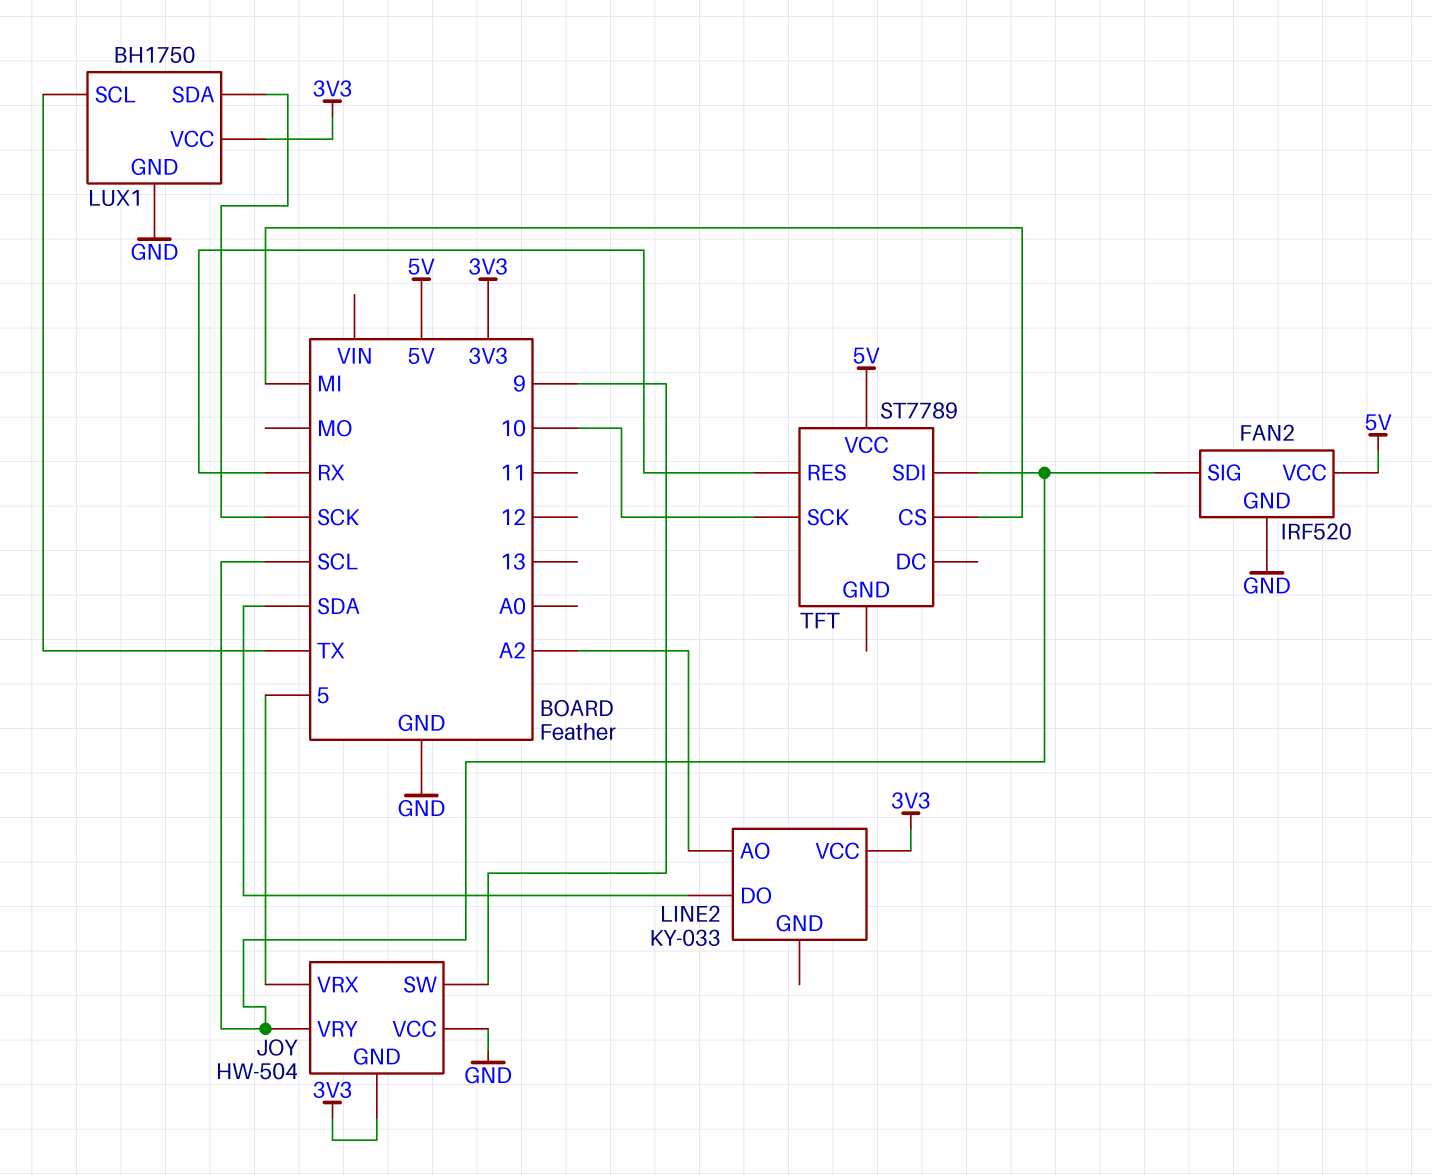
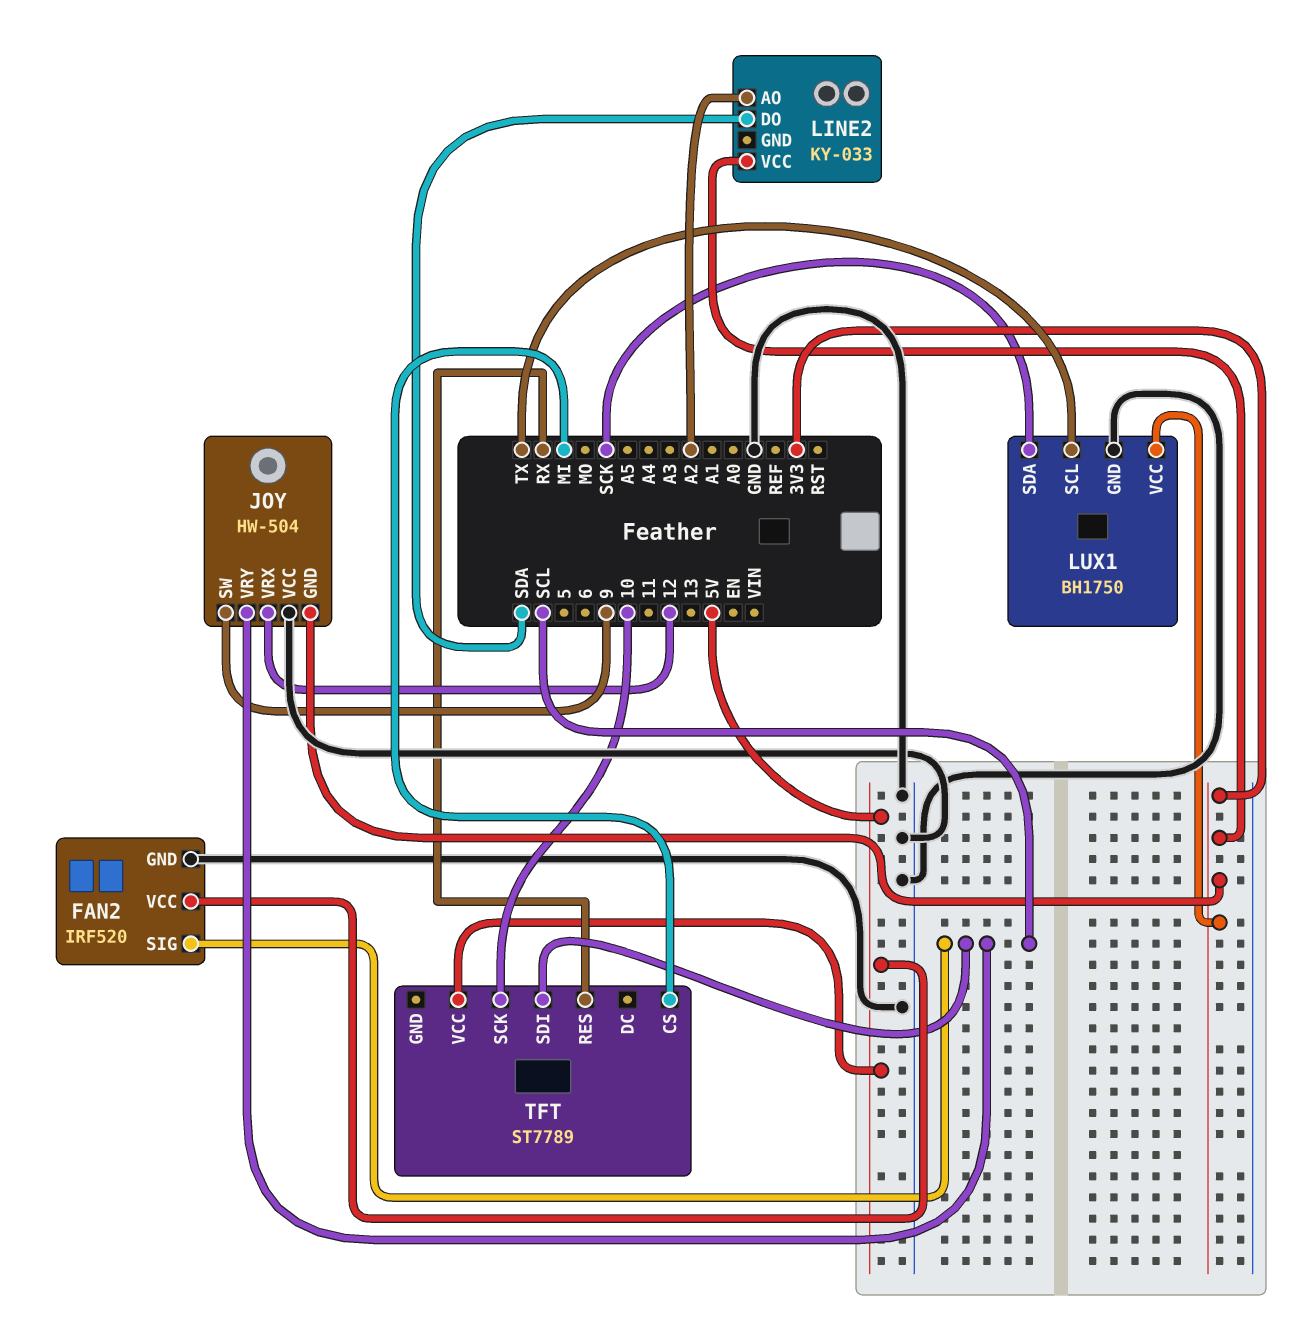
JOY pin VRX: 5 -> 12

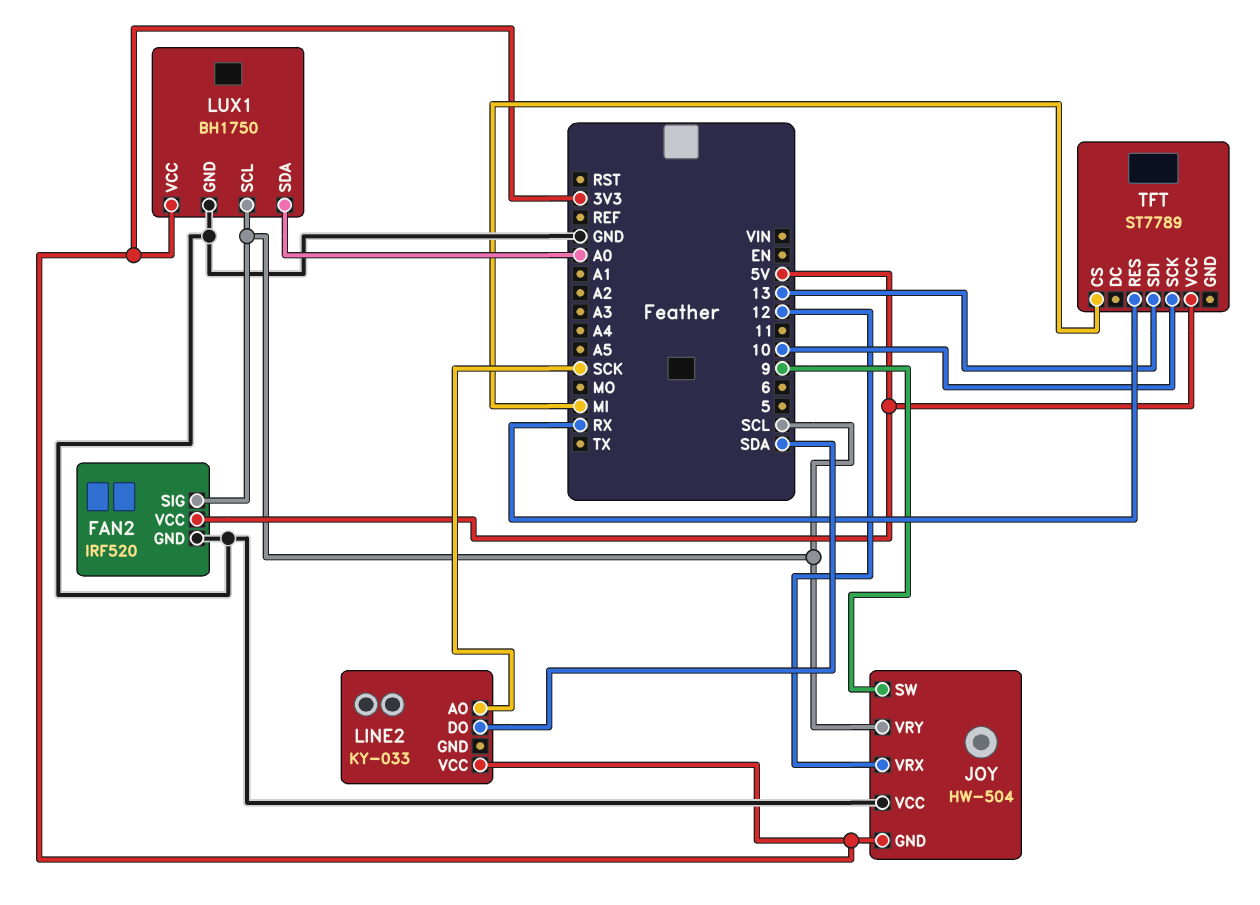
LINE2 pin AO: A2 -> SCK
LUX1 pin SCL: TX -> SCL
LUX1 pin SDA: SCK -> A0
TFT pin SDI: SCL -> 13

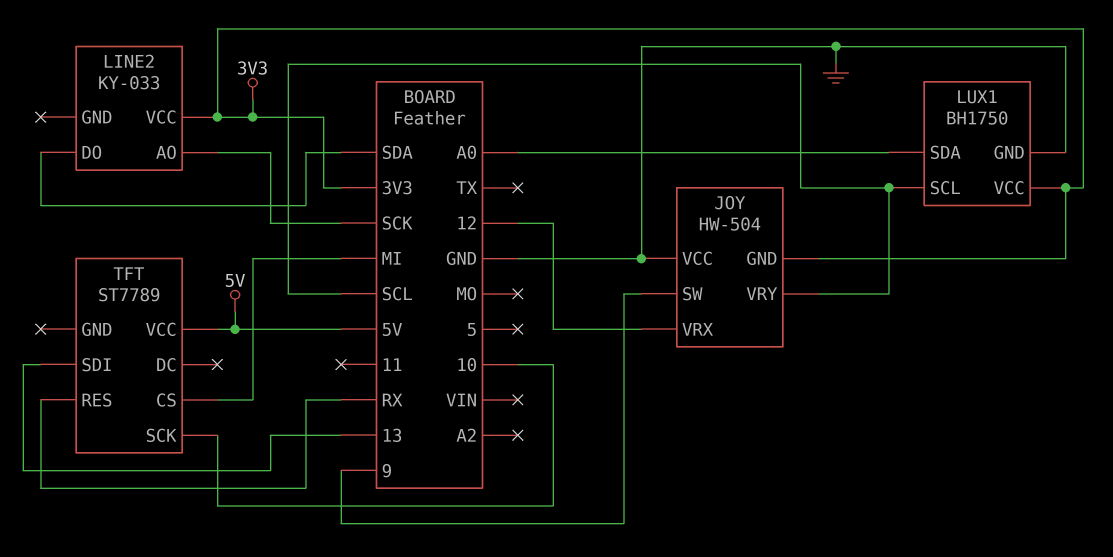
FAN2: IRF520 -> none
FAN2 pin GND: GND -> none
FAN2 pin SIG: SCL -> none
FAN2 pin VCC: 5V -> none

